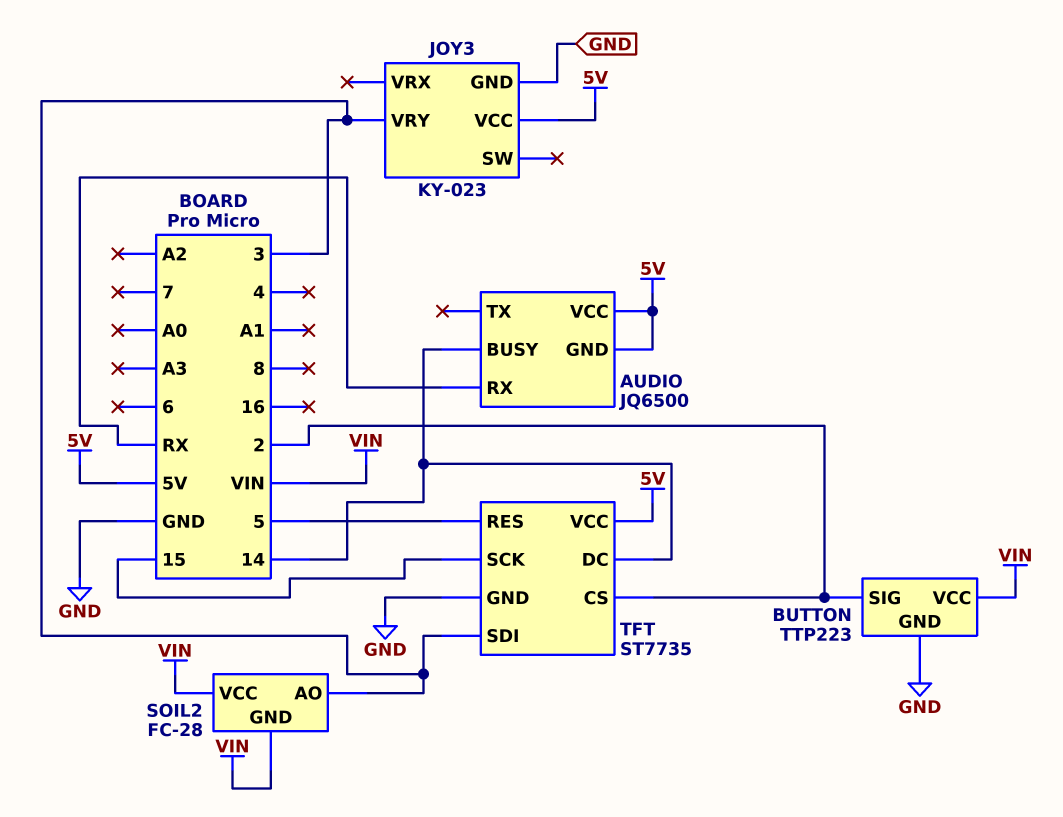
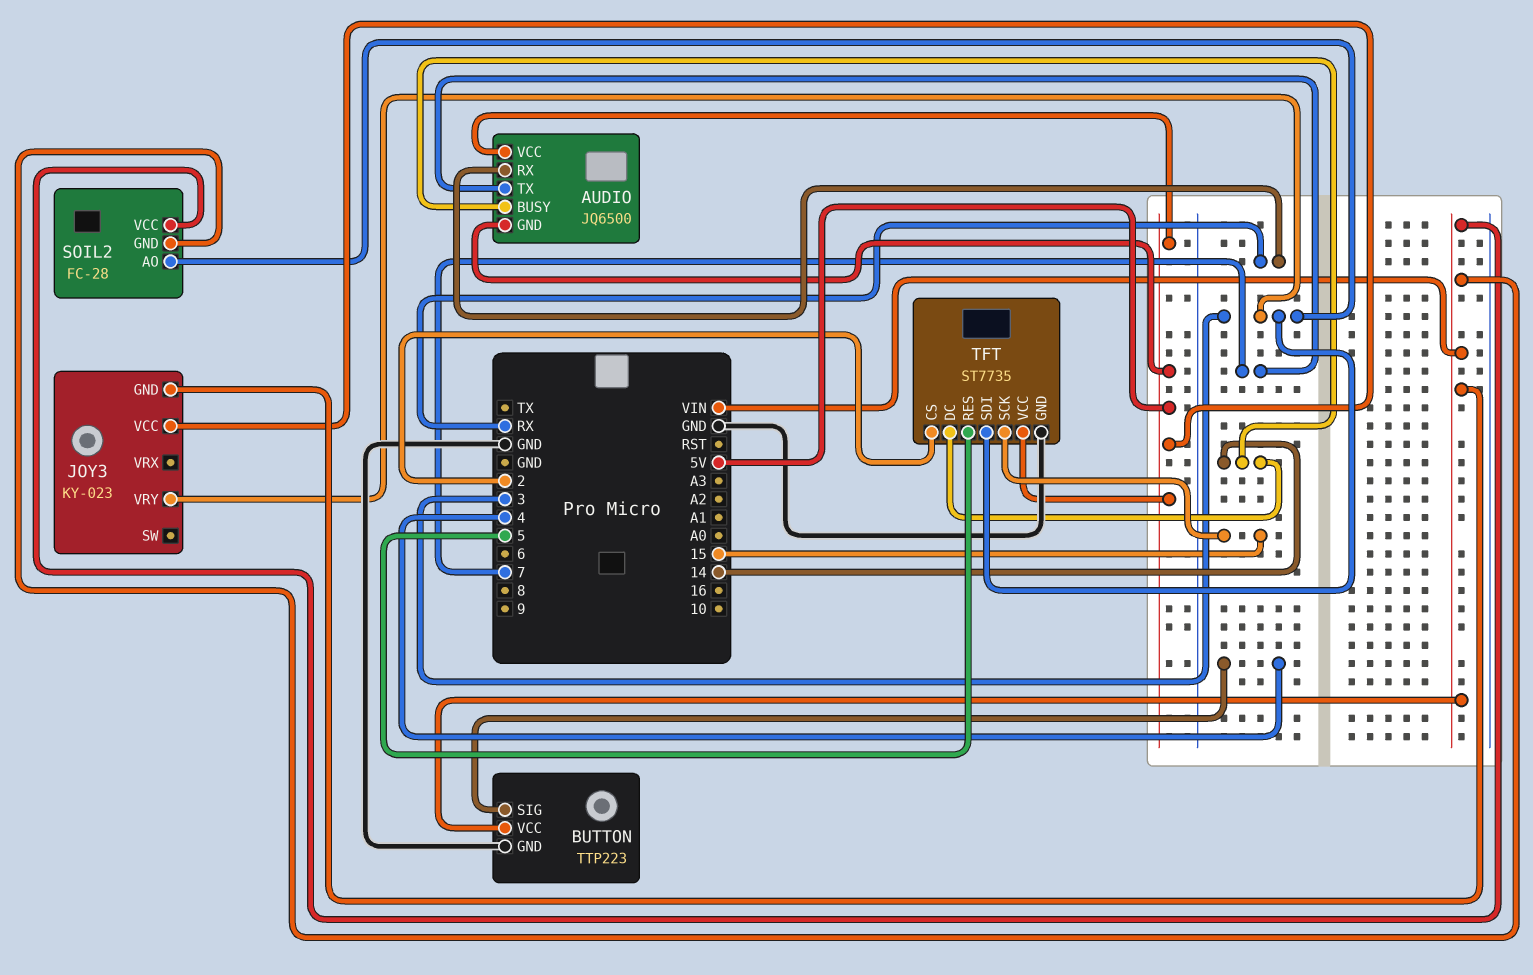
AUDIO pin TX: none -> 7
BUTTON pin SIG: 2 -> 4
JOY3 pin GND: GND -> VIN

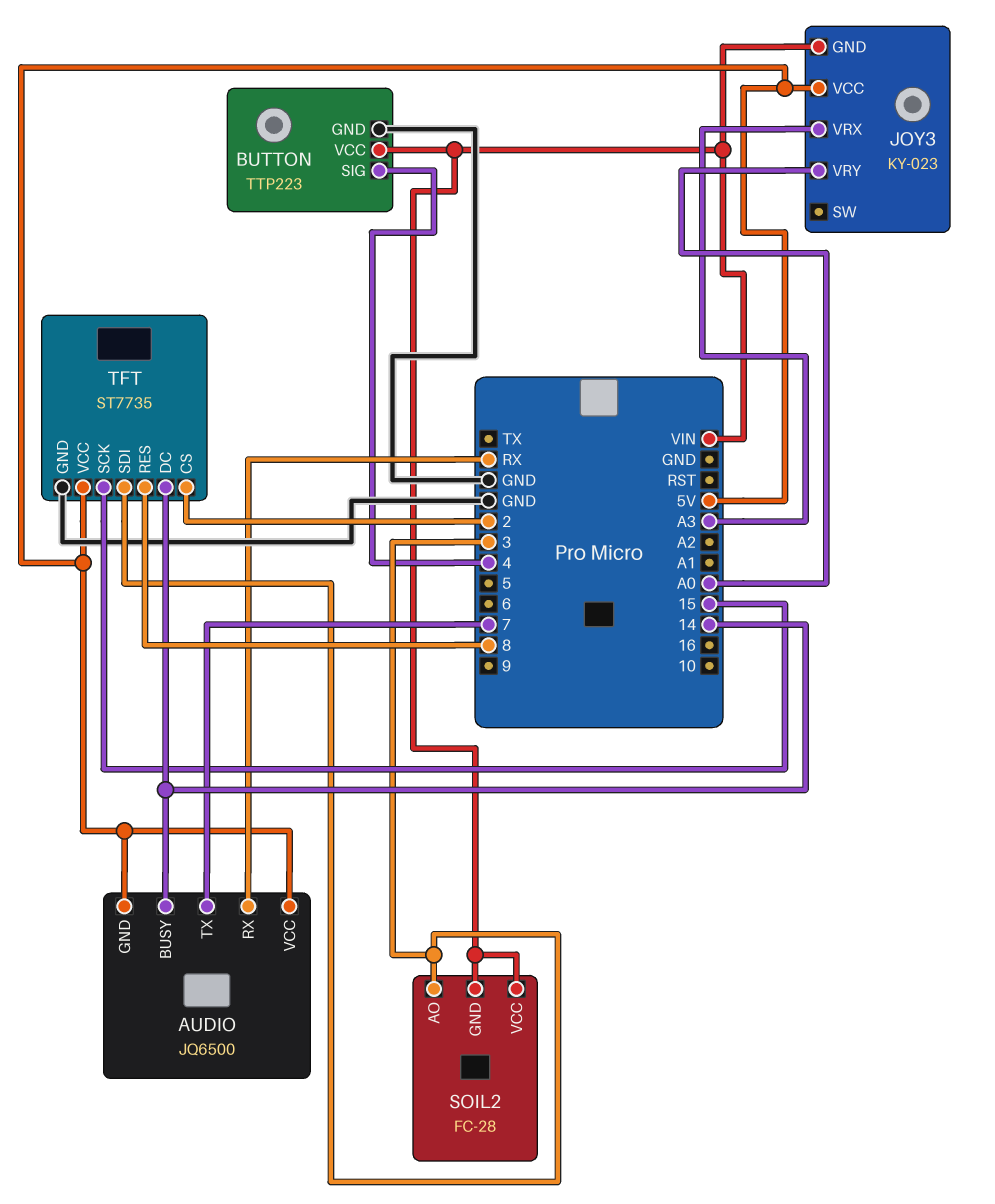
JOY3 pin VRX: none -> A3
JOY3 pin VRY: 3 -> A0
TFT pin RES: 5 -> 8

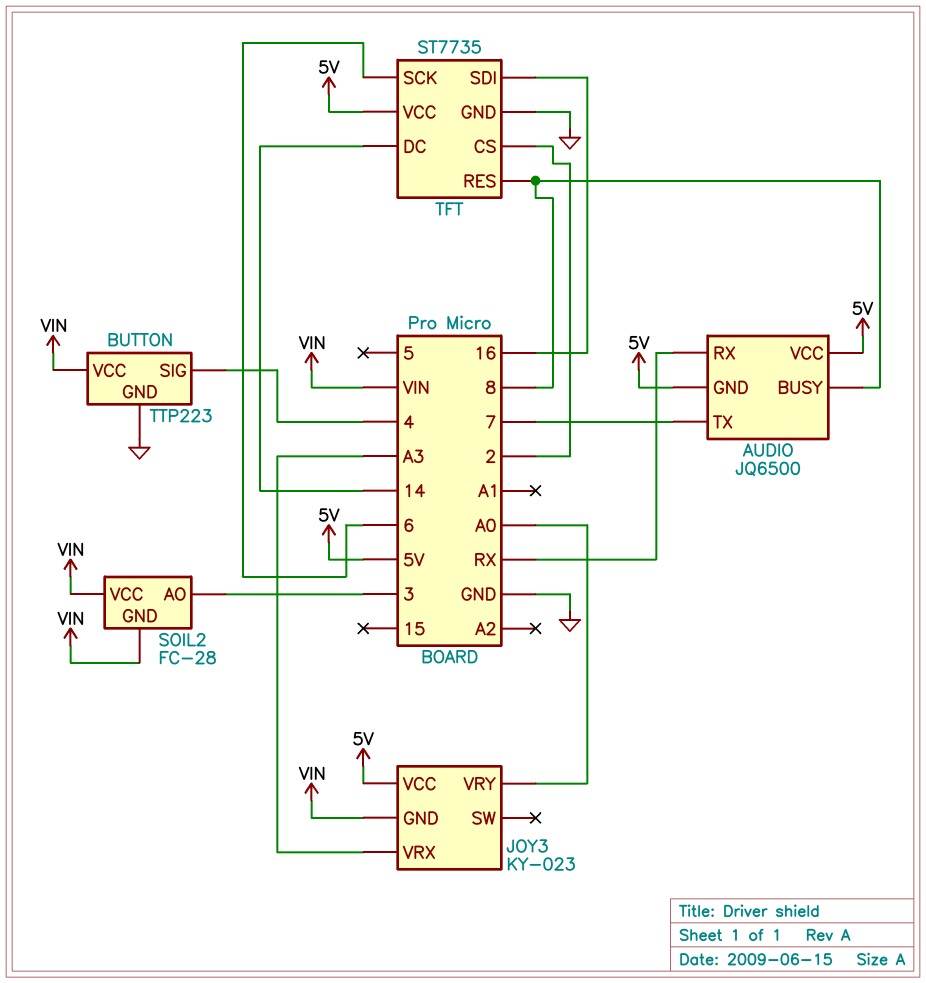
AUDIO pin BUSY: 14 -> 8
TFT pin SCK: 15 -> 6
TFT pin SDI: 3 -> 16

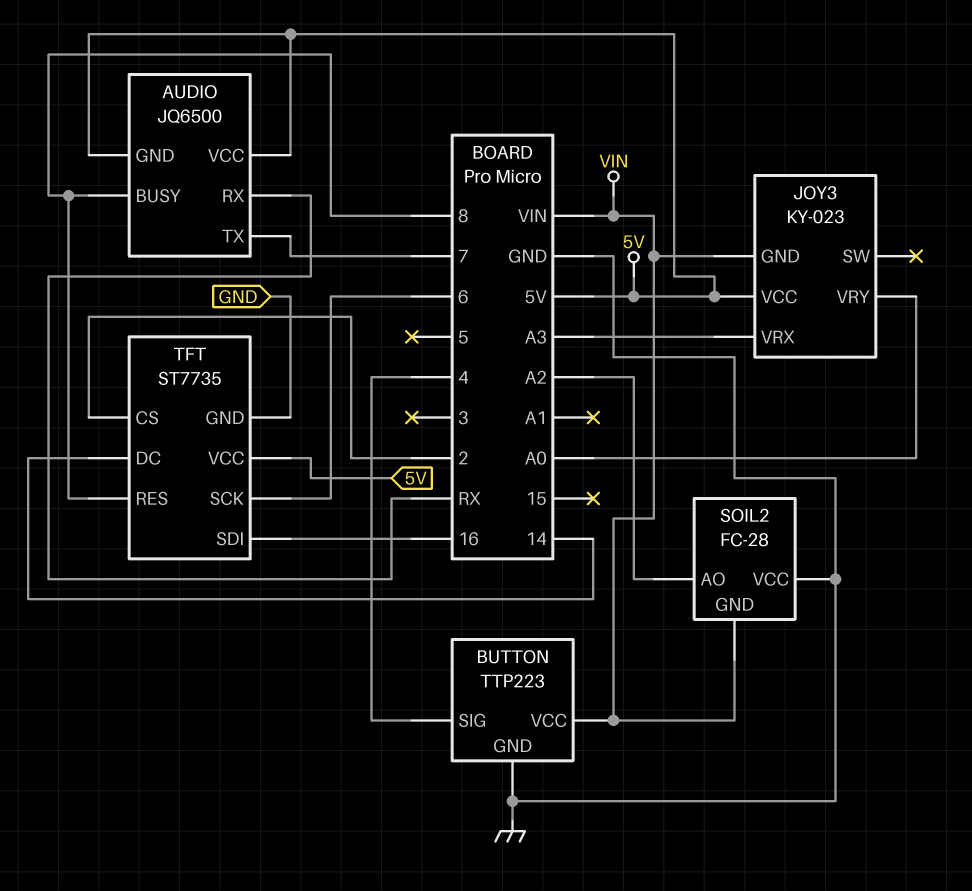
SOIL2 pin AO: 3 -> A2
SOIL2 pin VCC: VIN -> GND

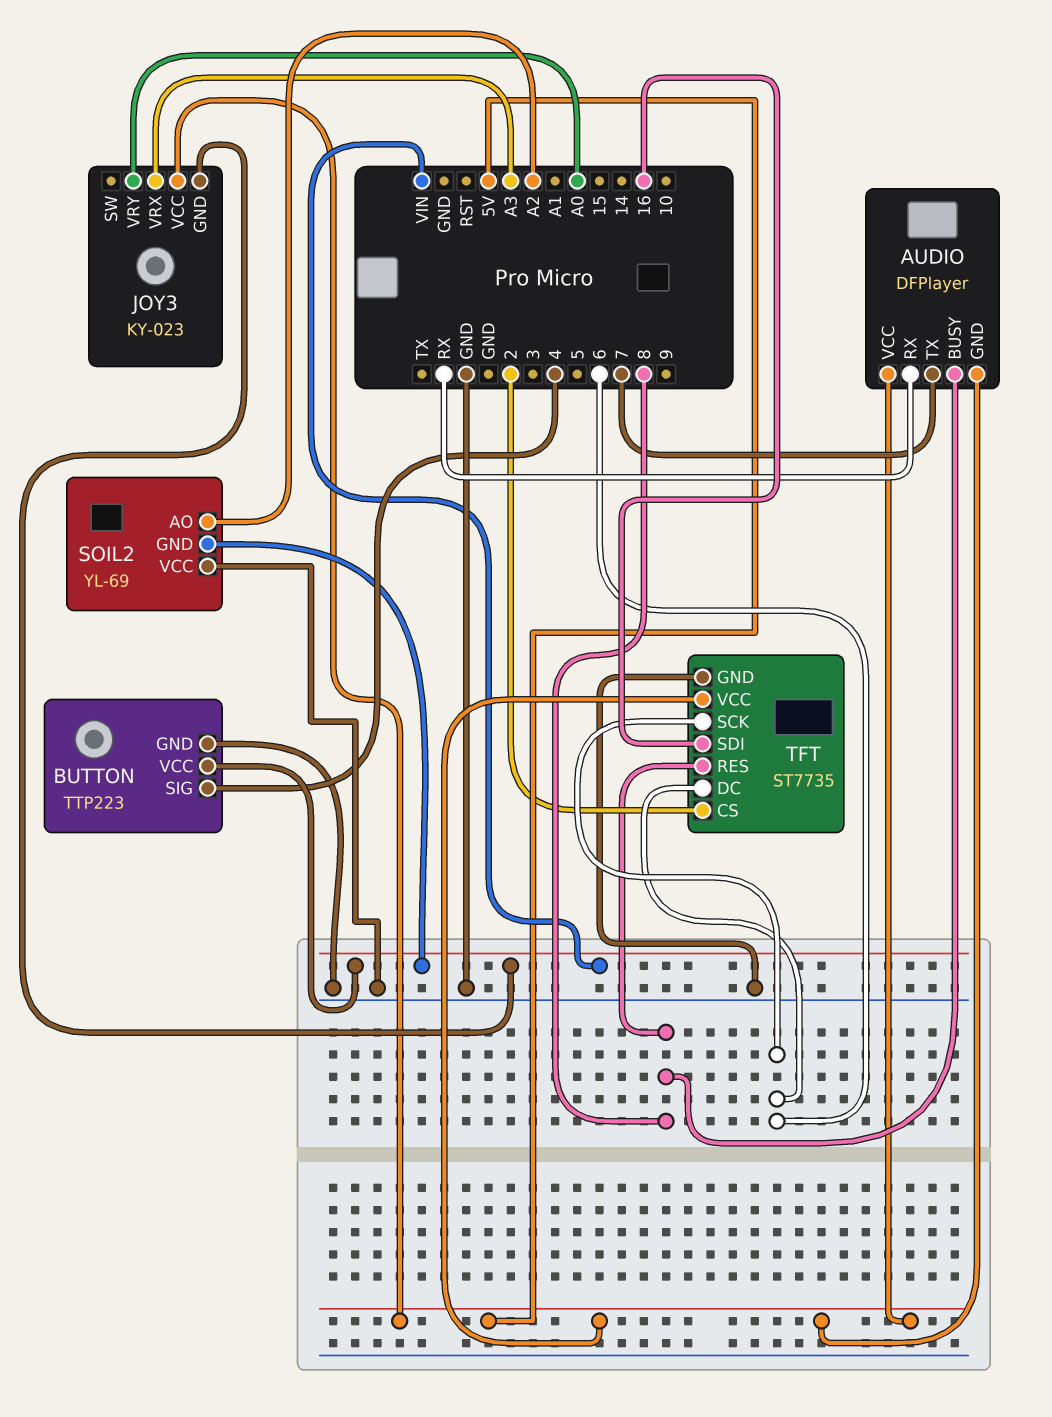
AUDIO: JQ6500 -> DFPlayer
SOIL2: FC-28 -> YL-69
TFT pin DC: 14 -> 6

